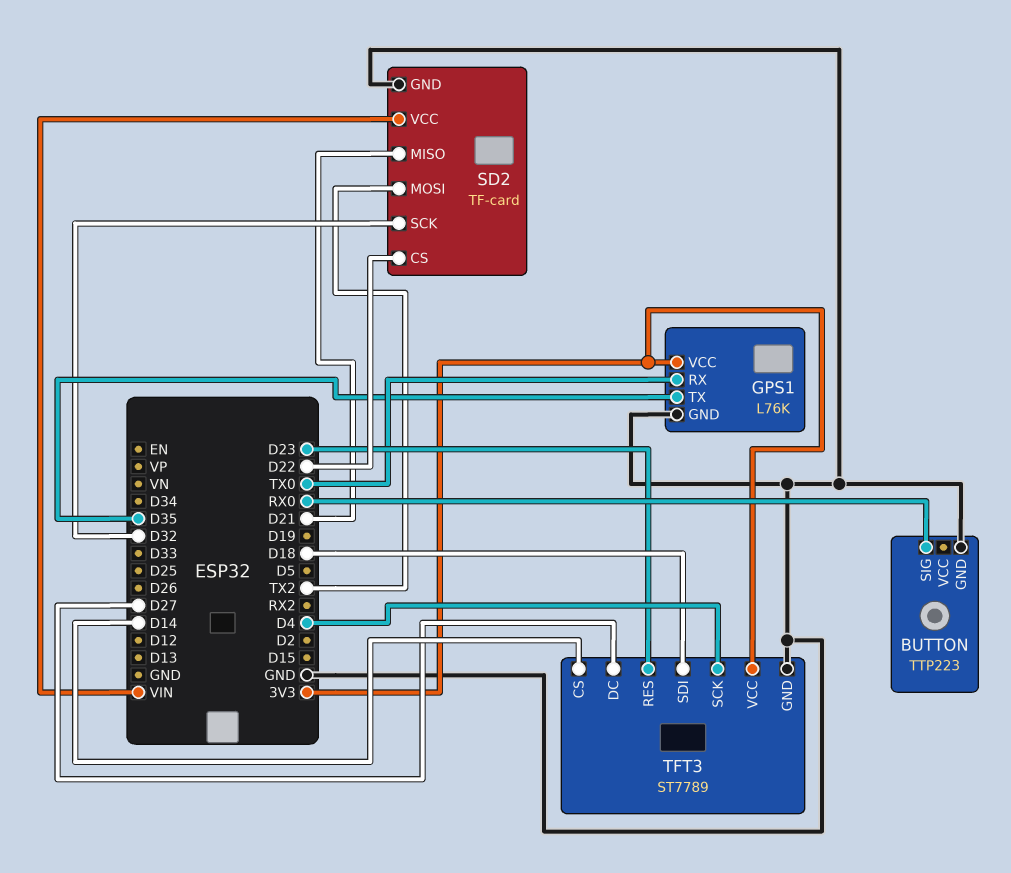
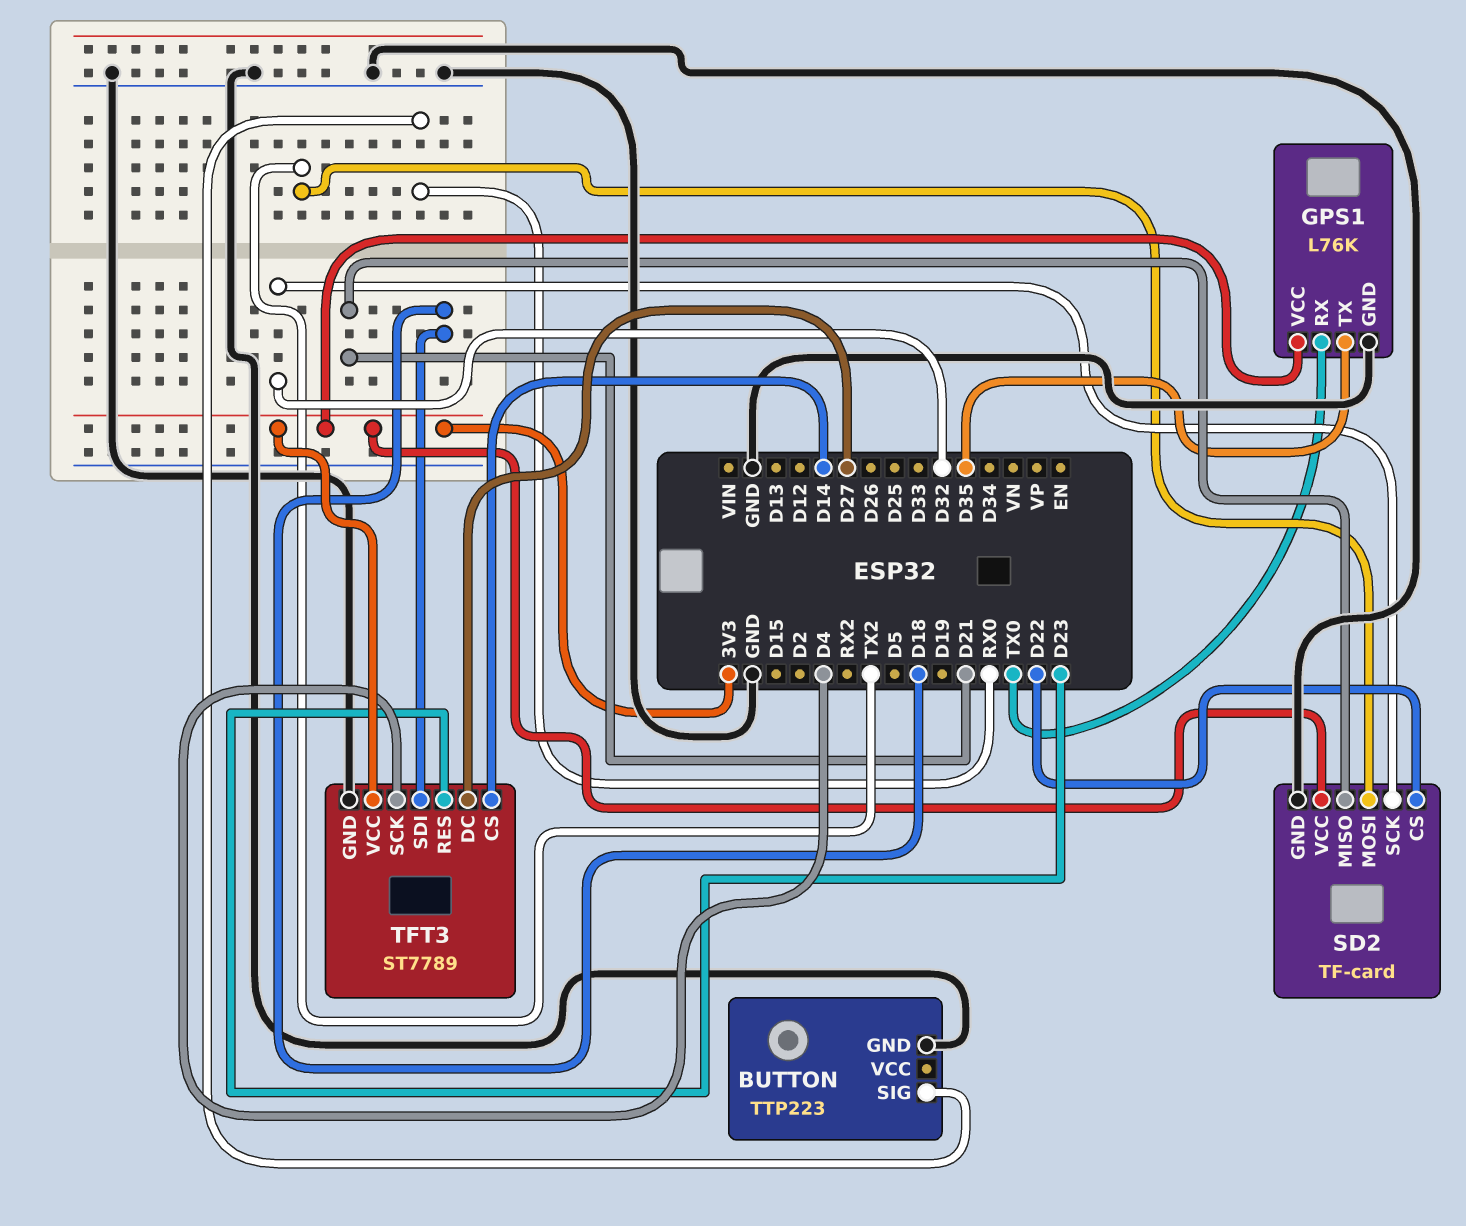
SD2 pin VCC: VIN -> 3V3

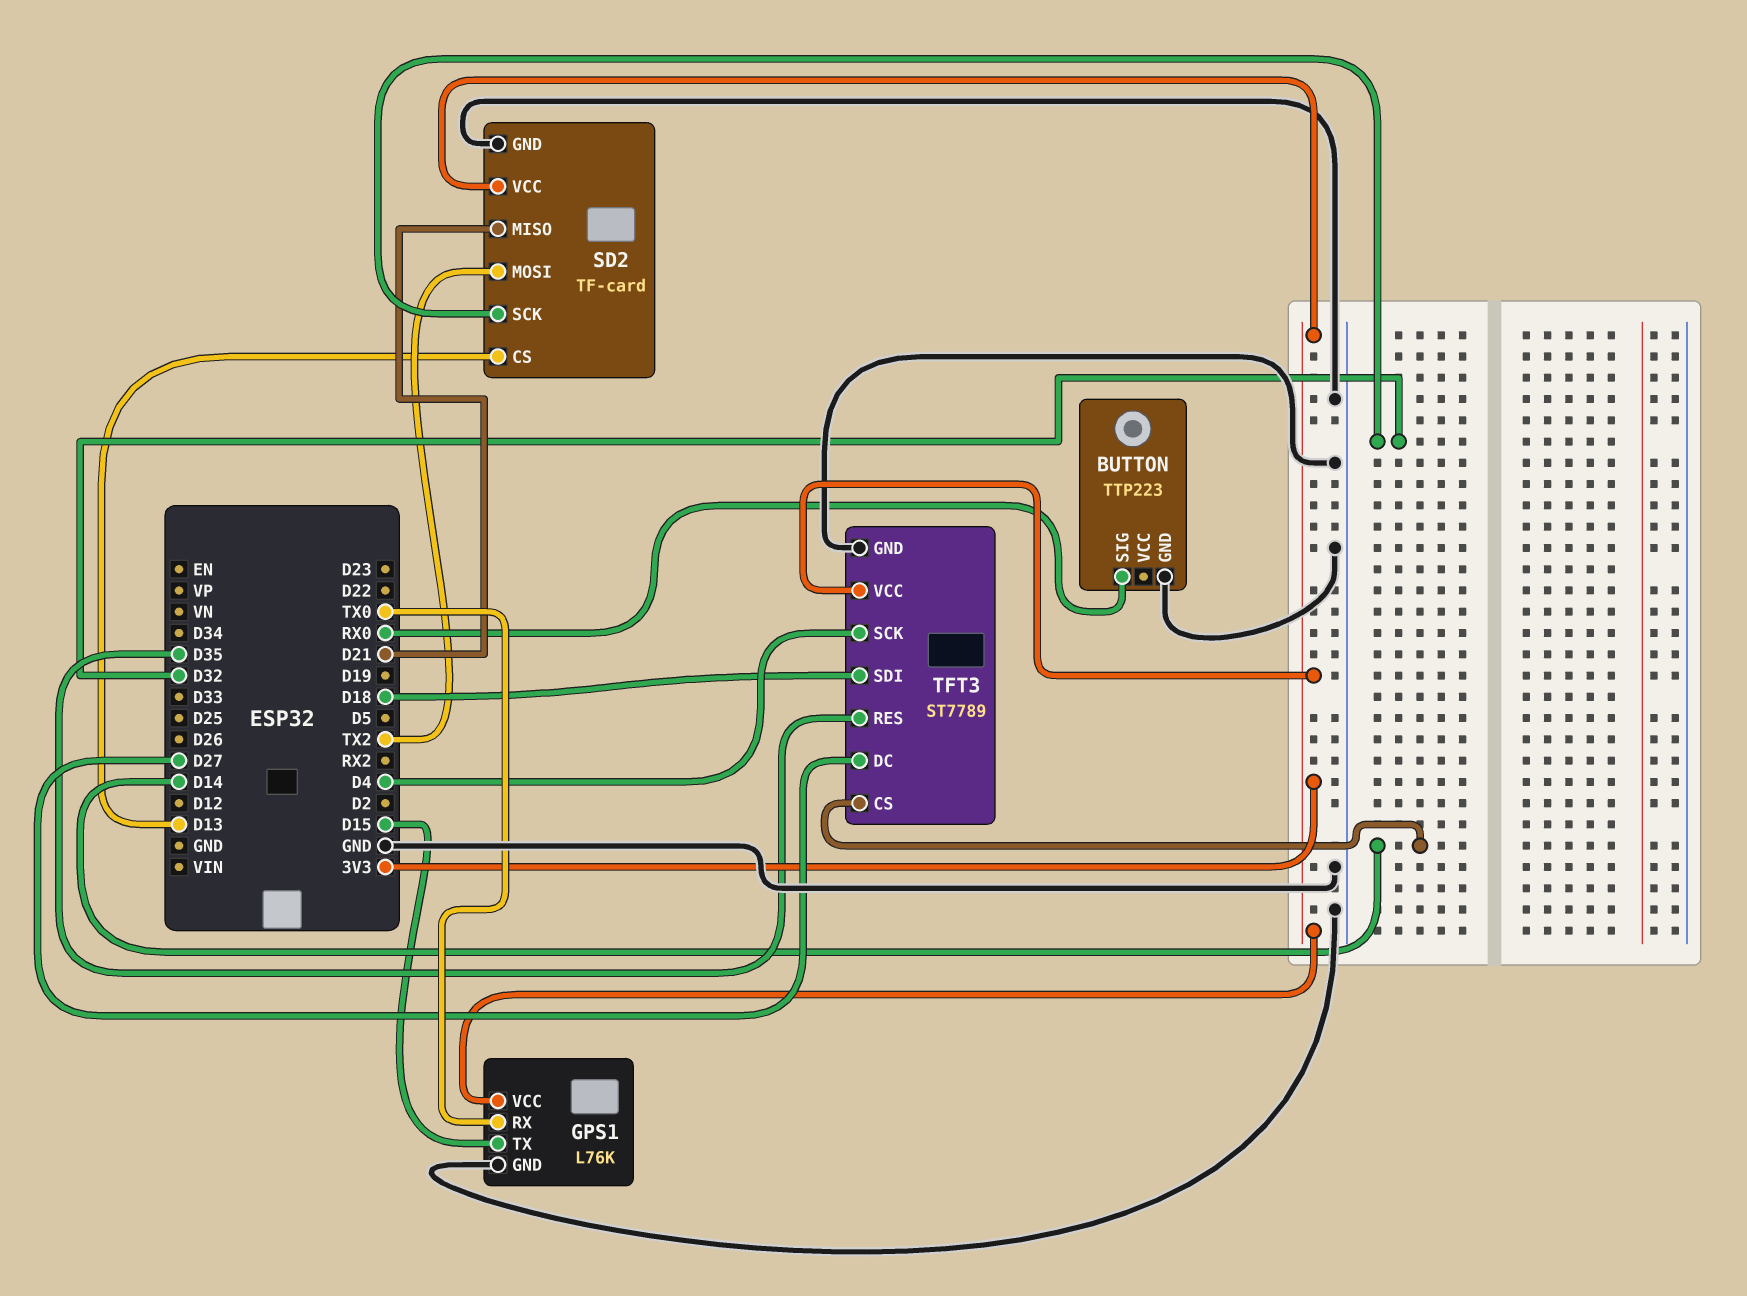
GPS1 pin TX: D35 -> D15
SD2 pin CS: D22 -> D13
TFT3 pin RES: D23 -> D35

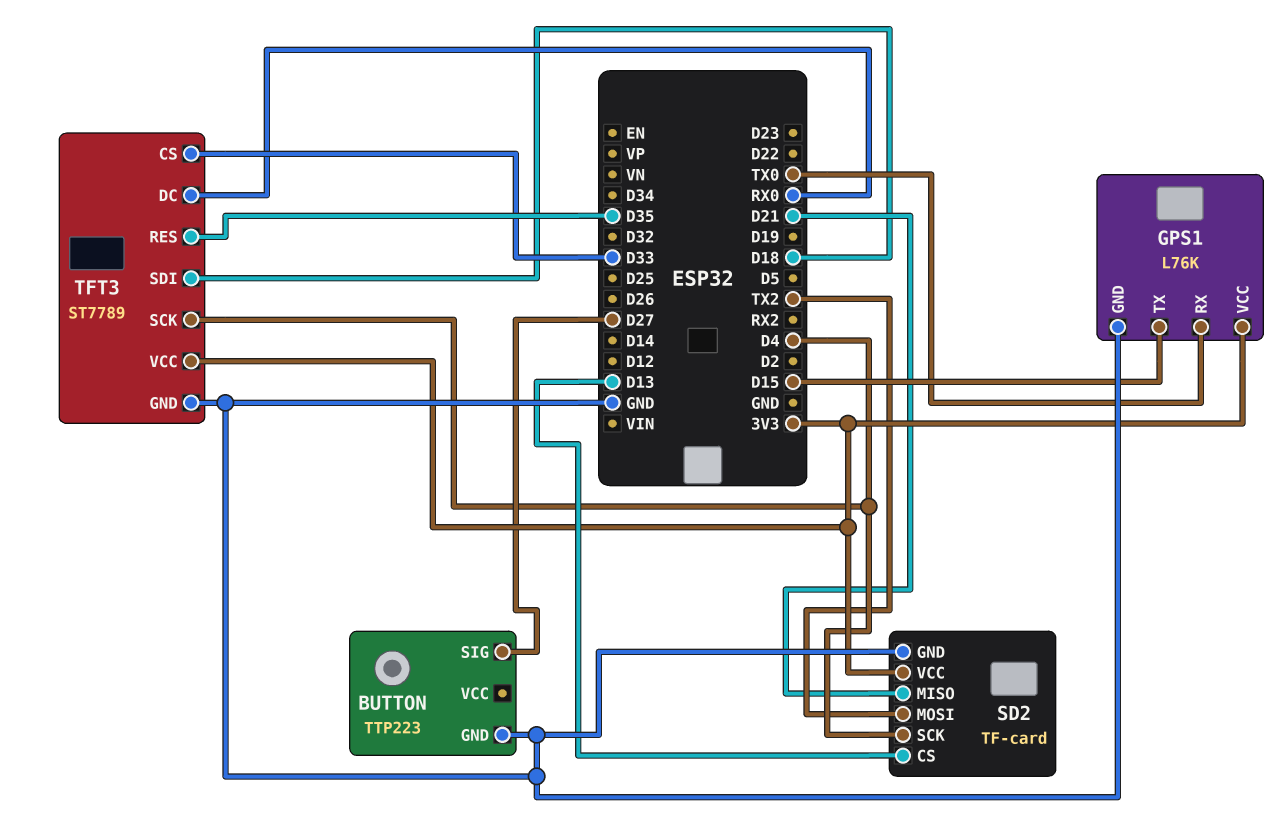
BUTTON pin SIG: RX0 -> D27
SD2 pin SCK: D32 -> D4
TFT3 pin CS: D14 -> D33
TFT3 pin DC: D27 -> RX0

